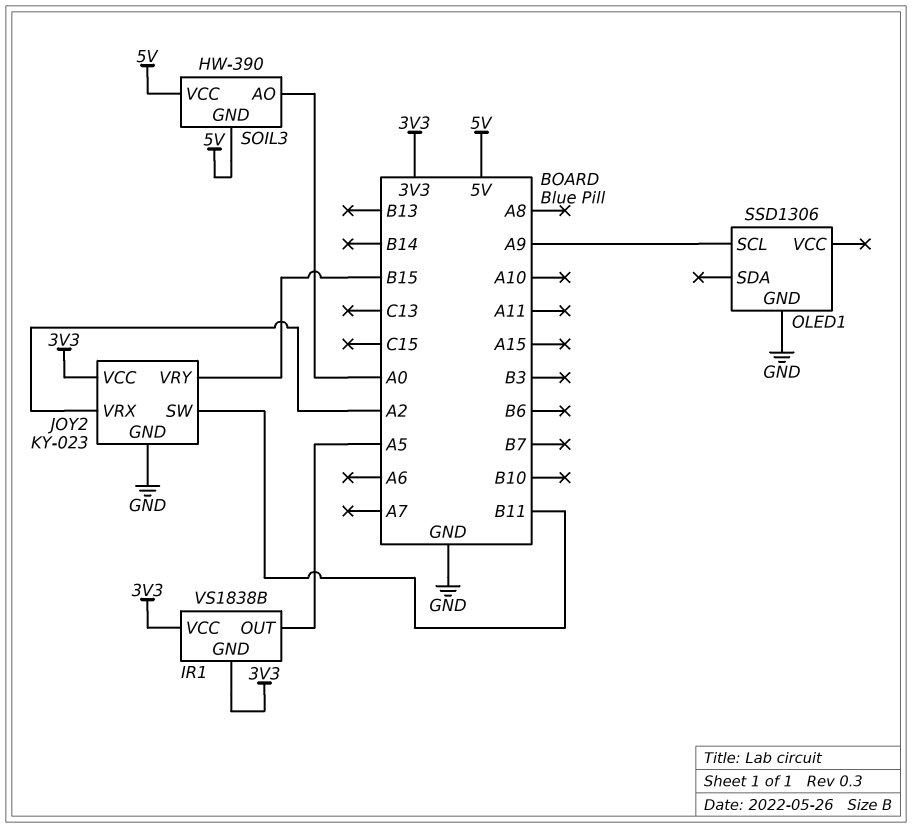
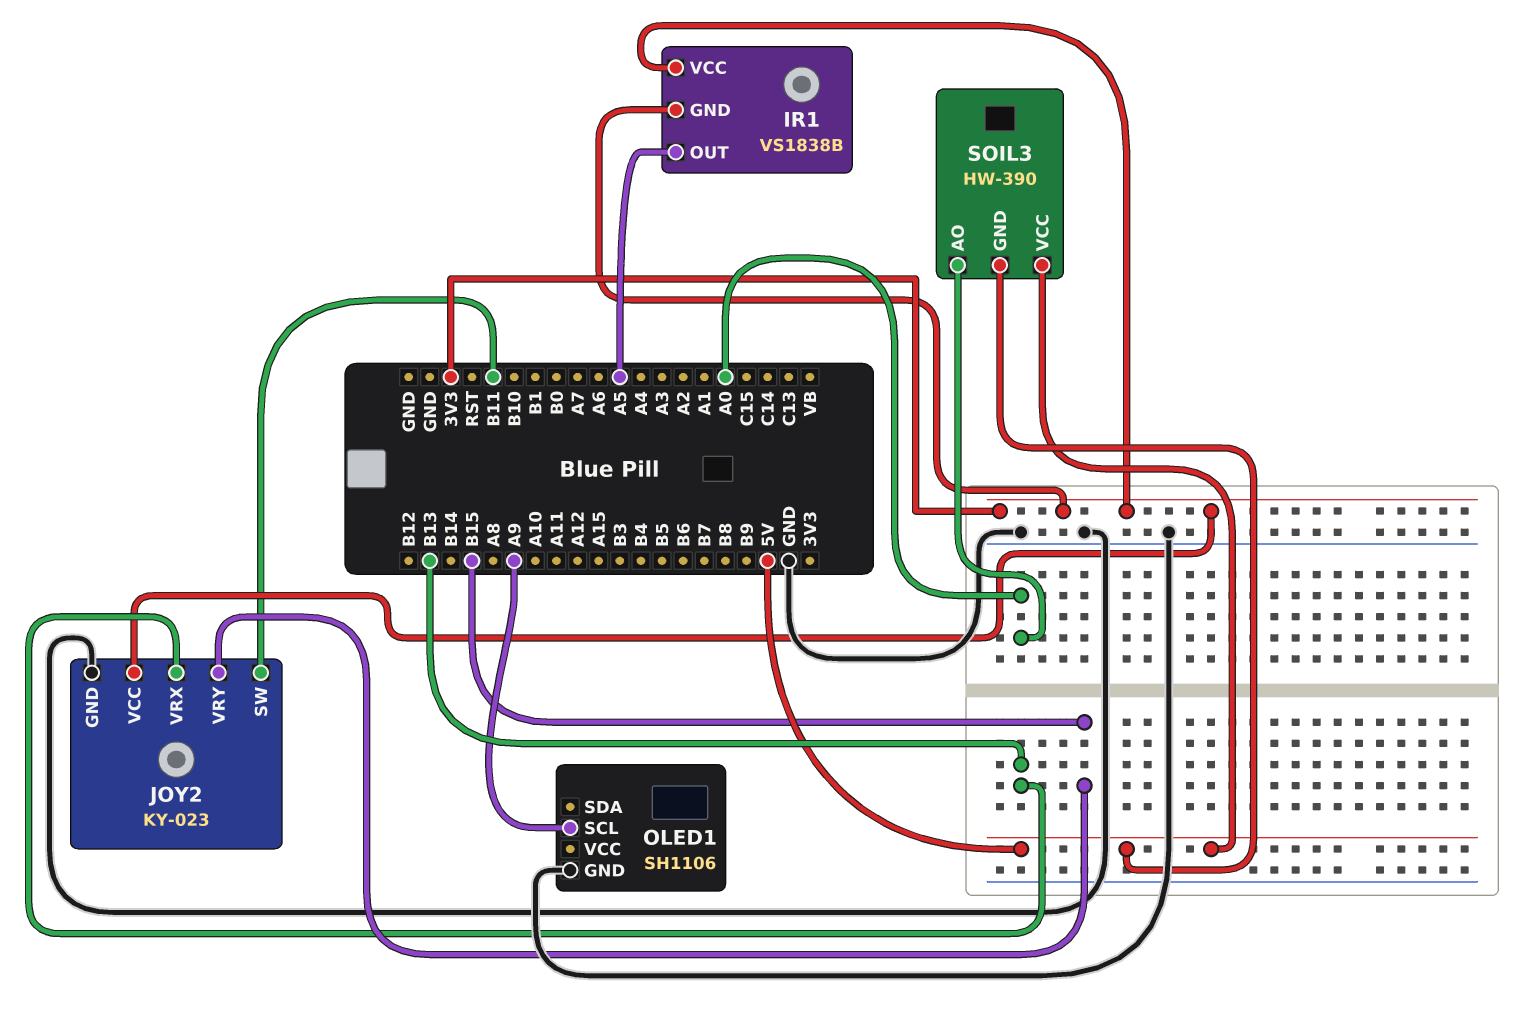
JOY2 pin VRX: A2 -> B13
OLED1: SSD1306 -> SH1106

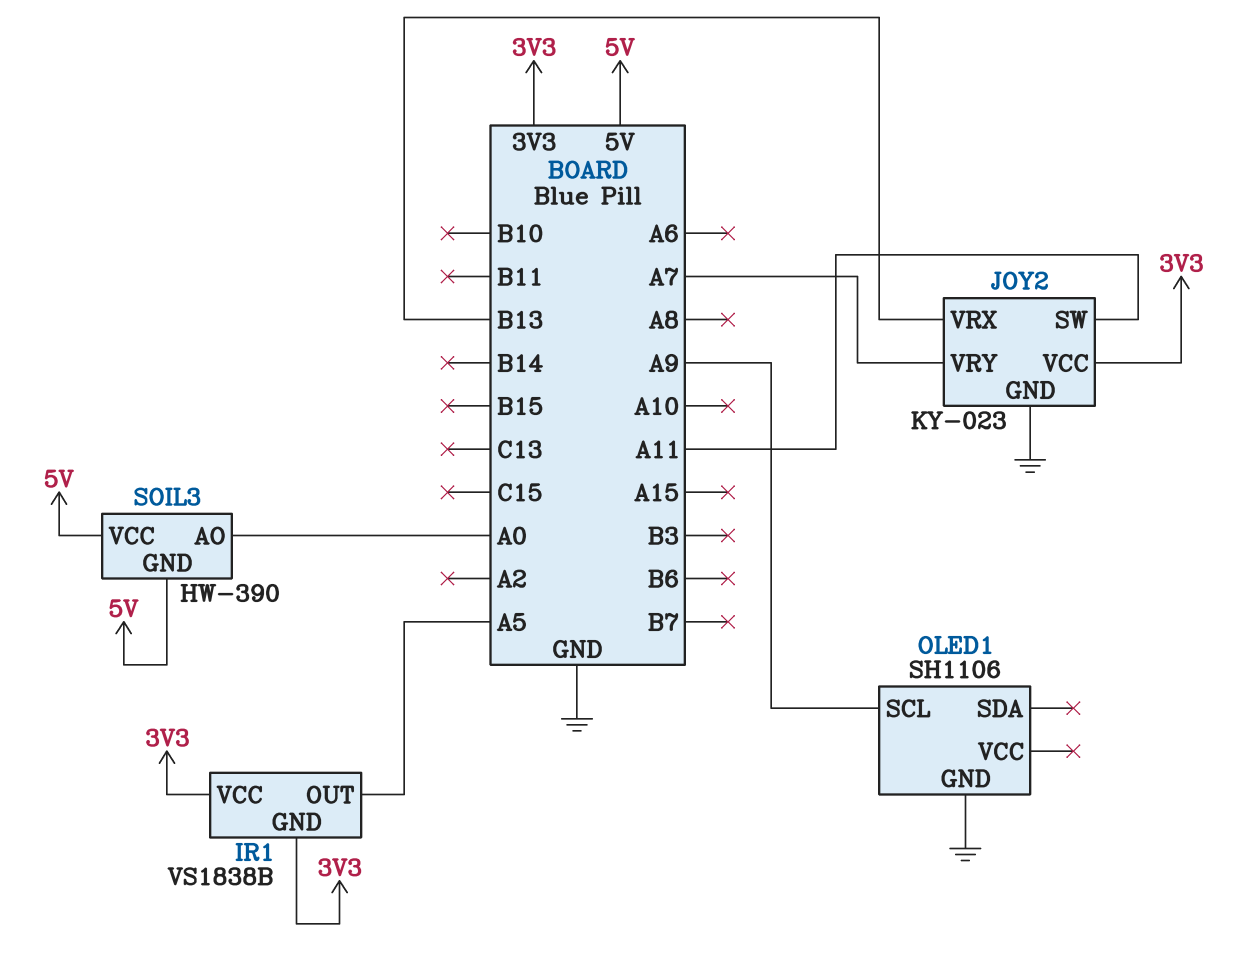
JOY2 pin SW: B11 -> A11
JOY2 pin VRY: B15 -> A7

